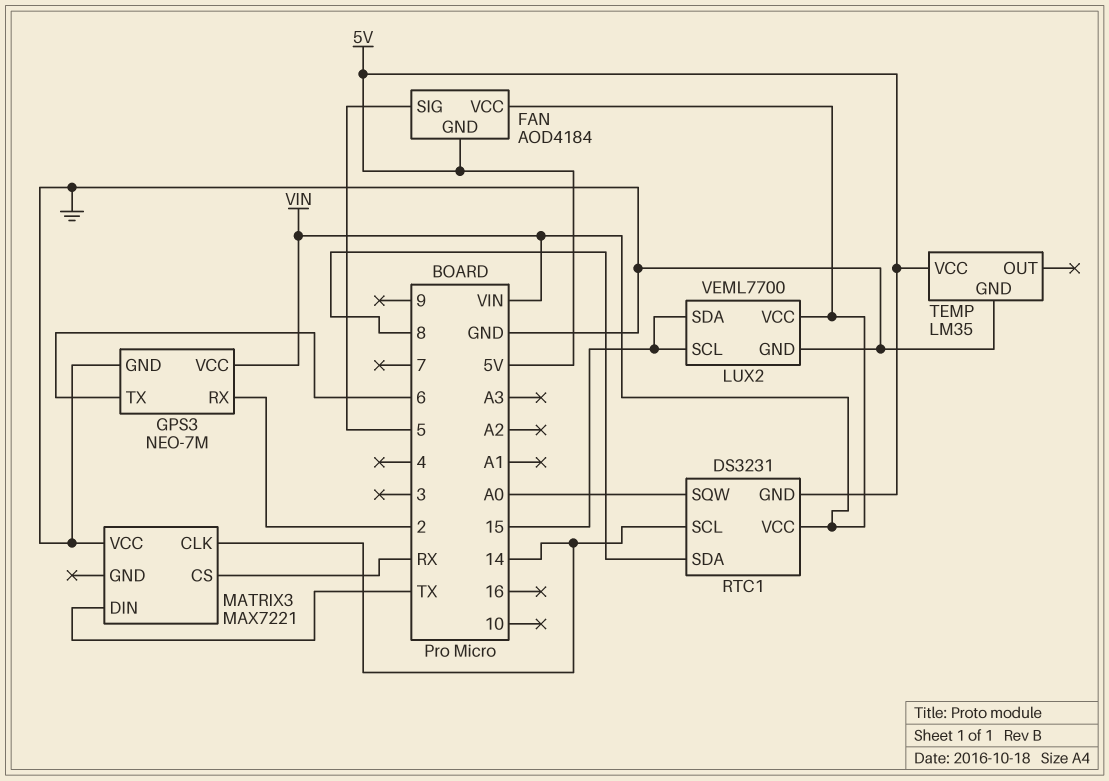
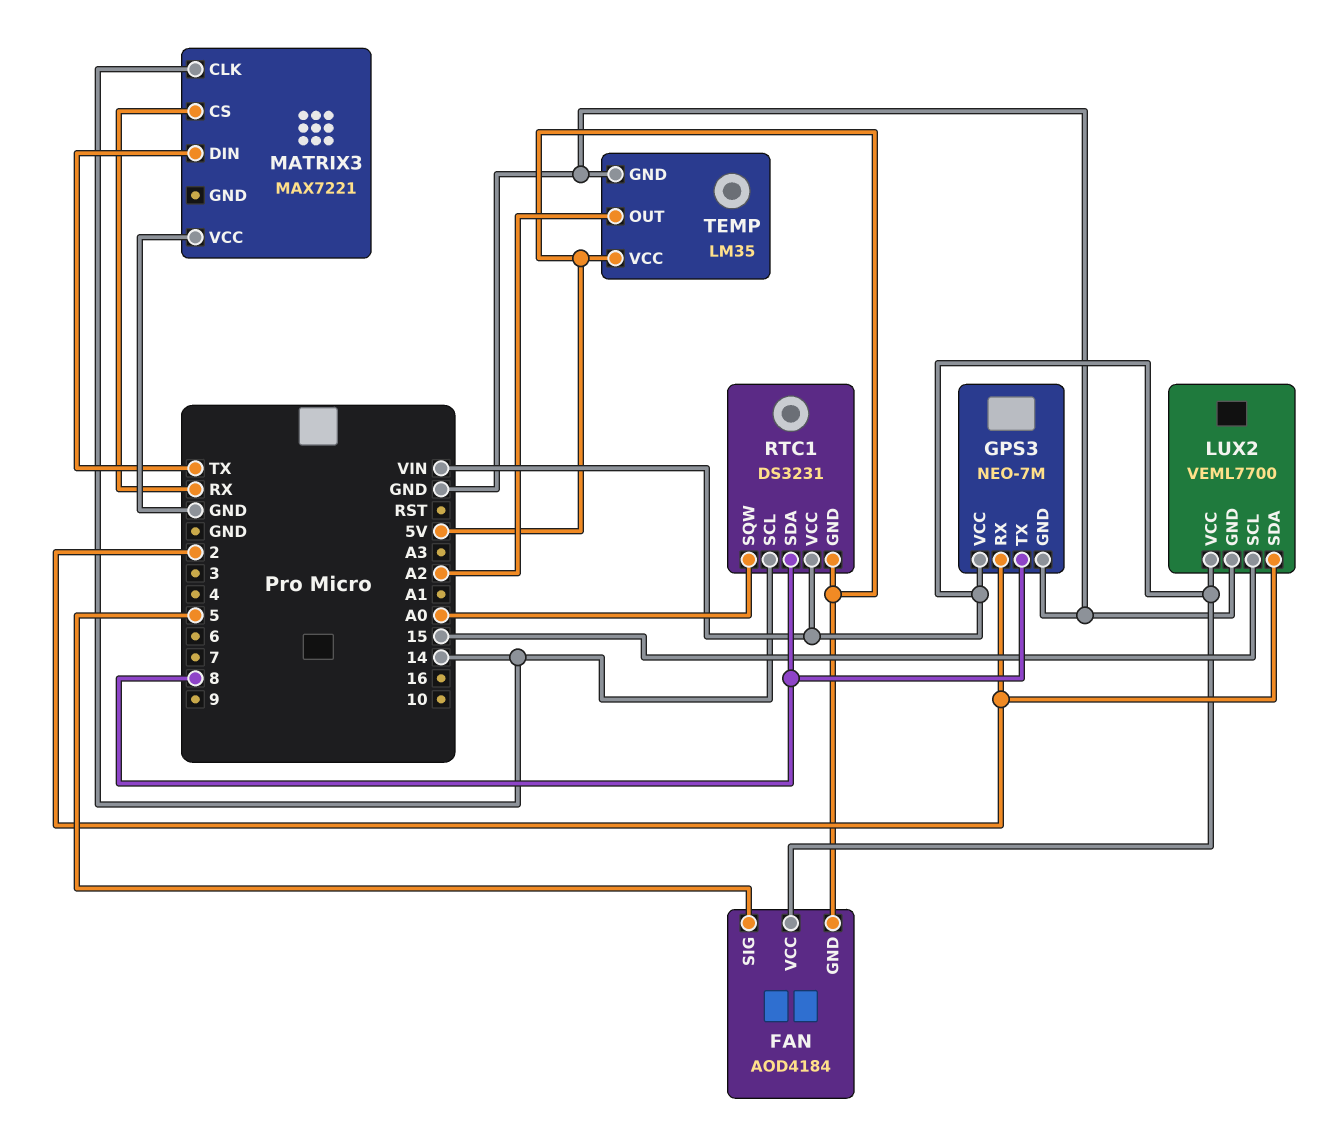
GPS3 pin TX: 6 -> 8
LUX2 pin SDA: 15 -> 2
TEMP pin OUT: none -> A2

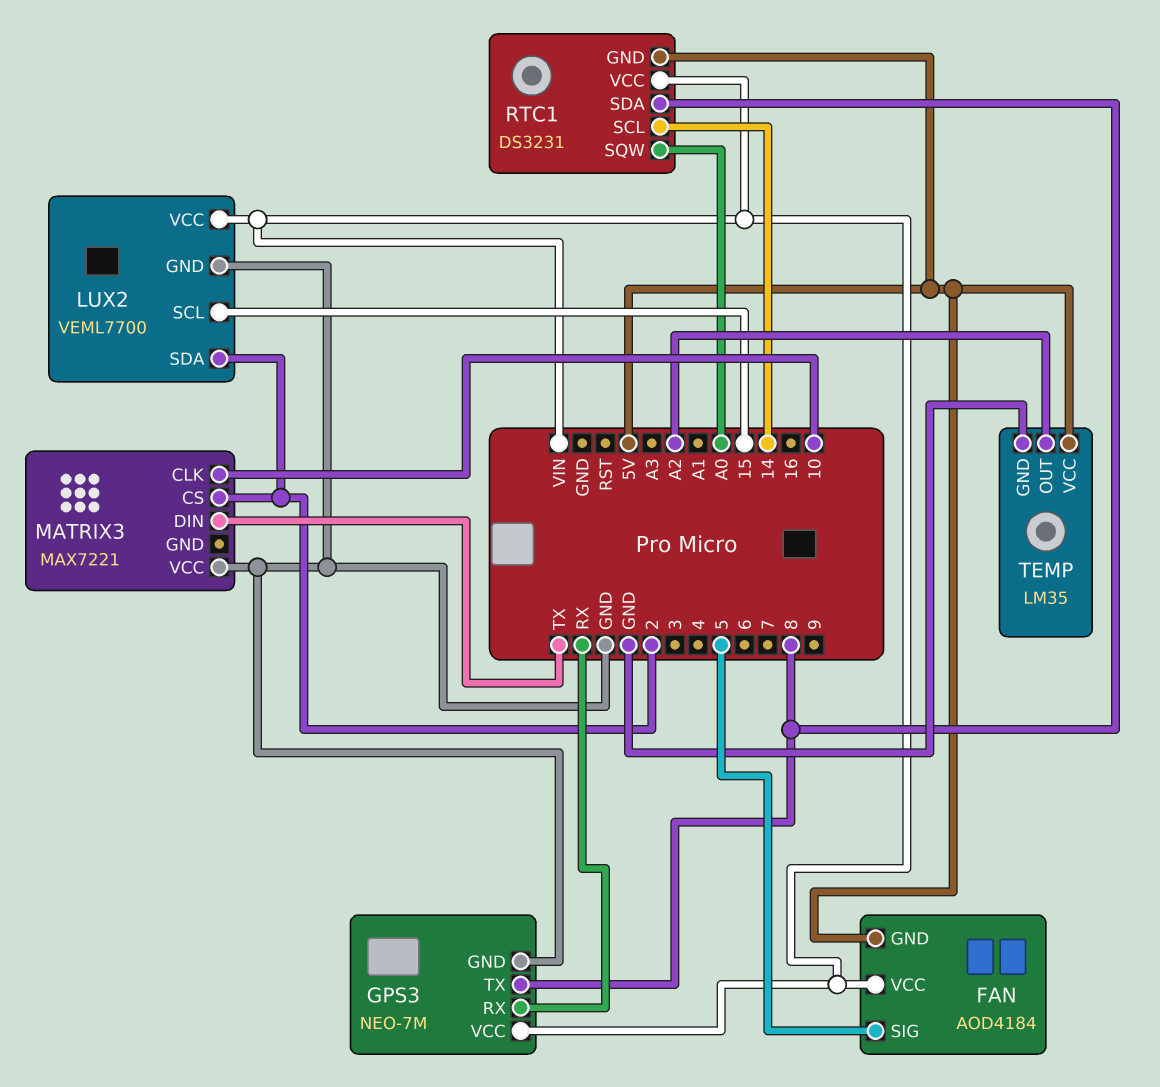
GPS3 pin RX: 2 -> RX
MATRIX3 pin CLK: 14 -> 10
MATRIX3 pin CS: RX -> 2

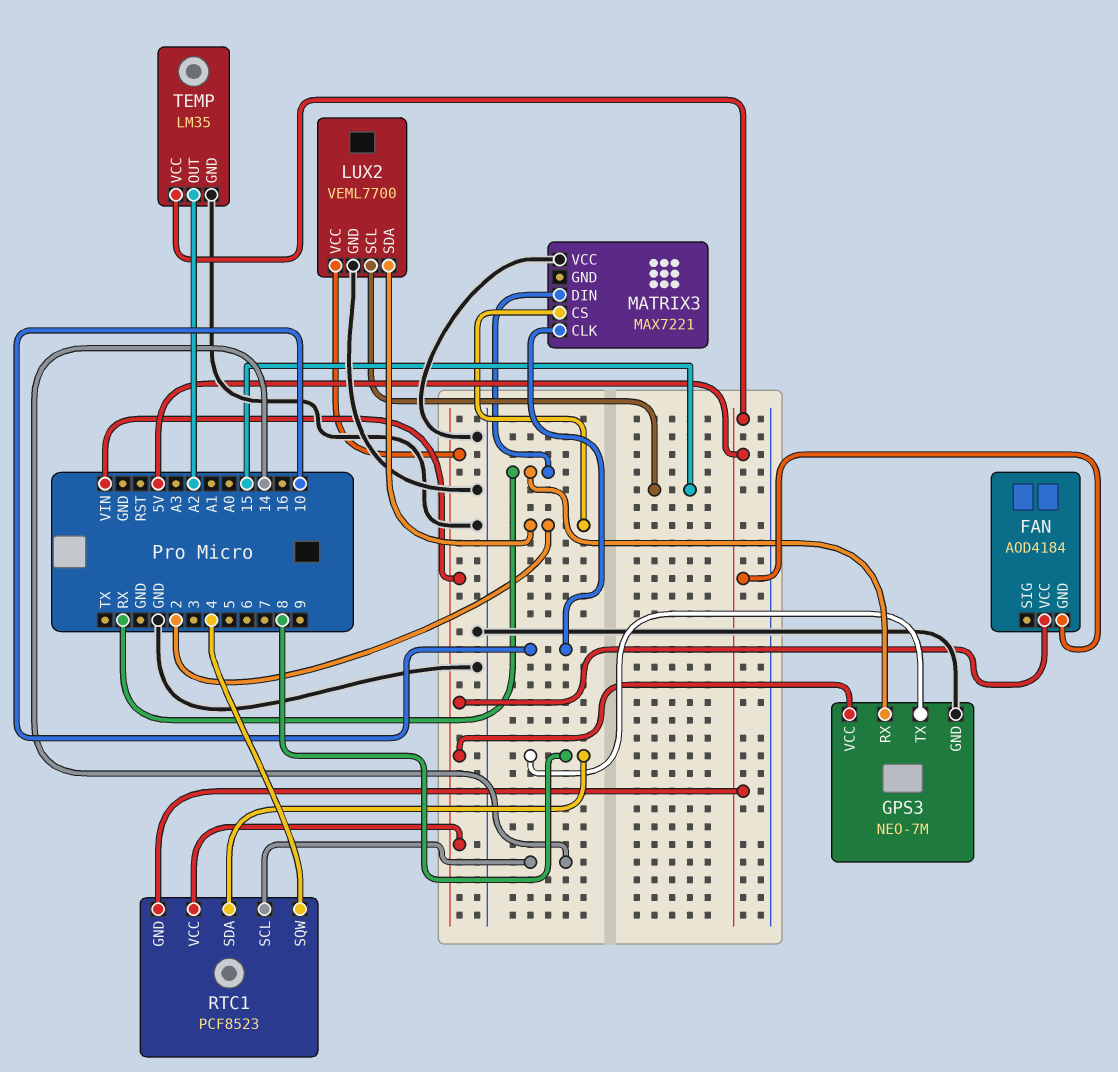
FAN pin SIG: 5 -> none
MATRIX3 pin DIN: TX -> RX
RTC1: DS3231 -> PCF8523
RTC1 pin SQW: A0 -> 4

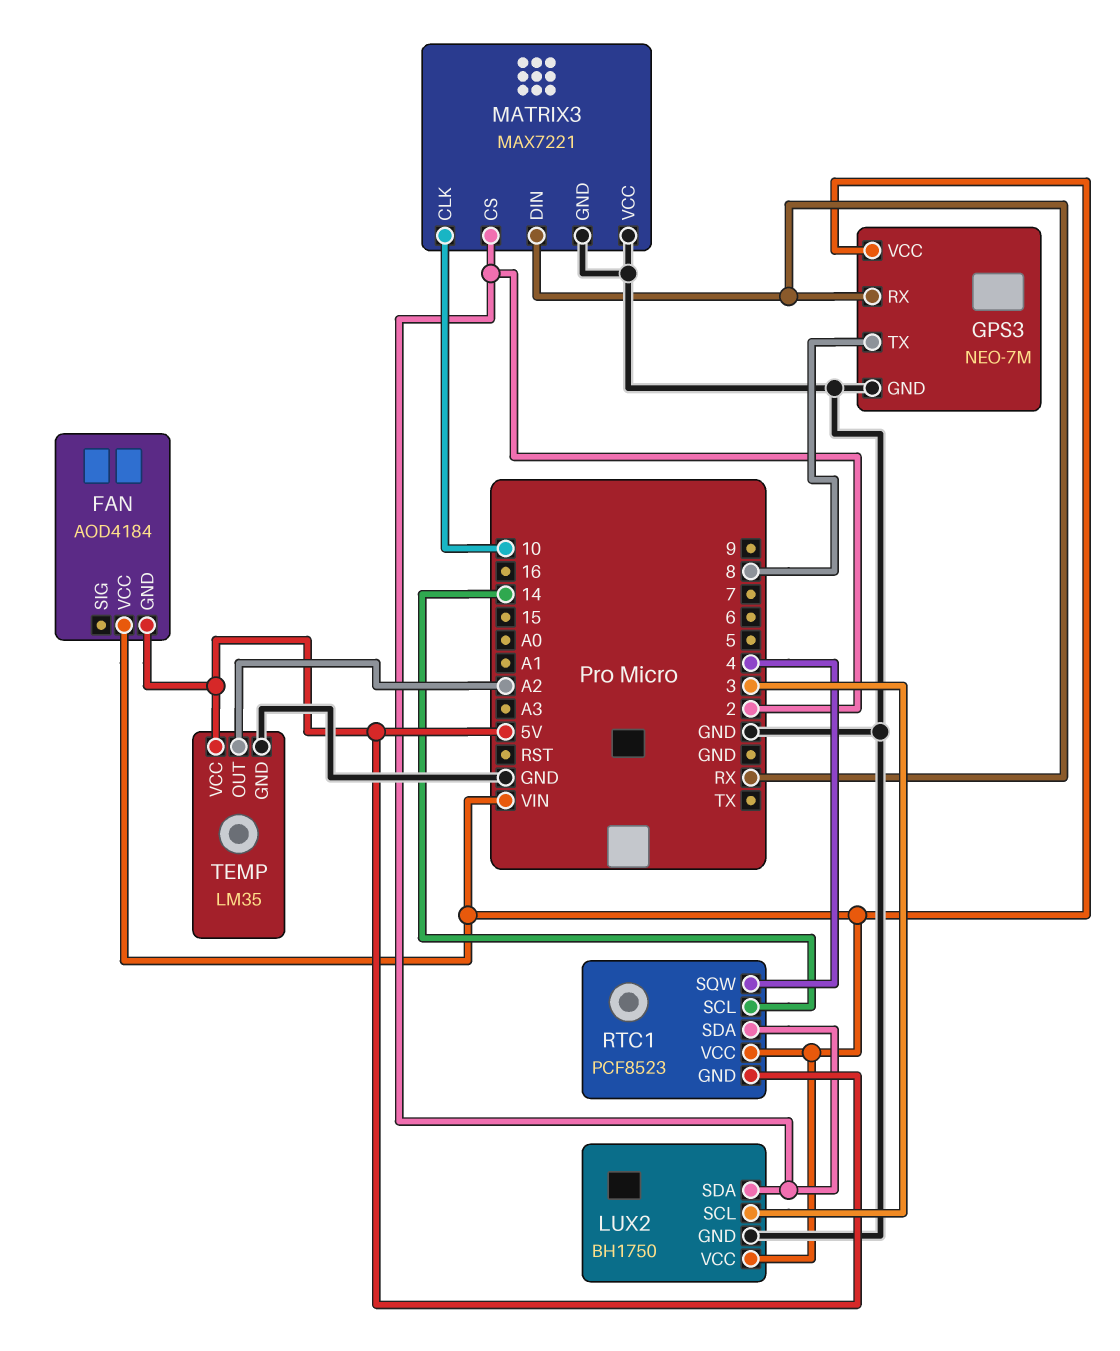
LUX2: VEML7700 -> BH1750
LUX2 pin SCL: 15 -> 3
MATRIX3 pin GND: none -> GND
RTC1 pin SDA: 8 -> 2

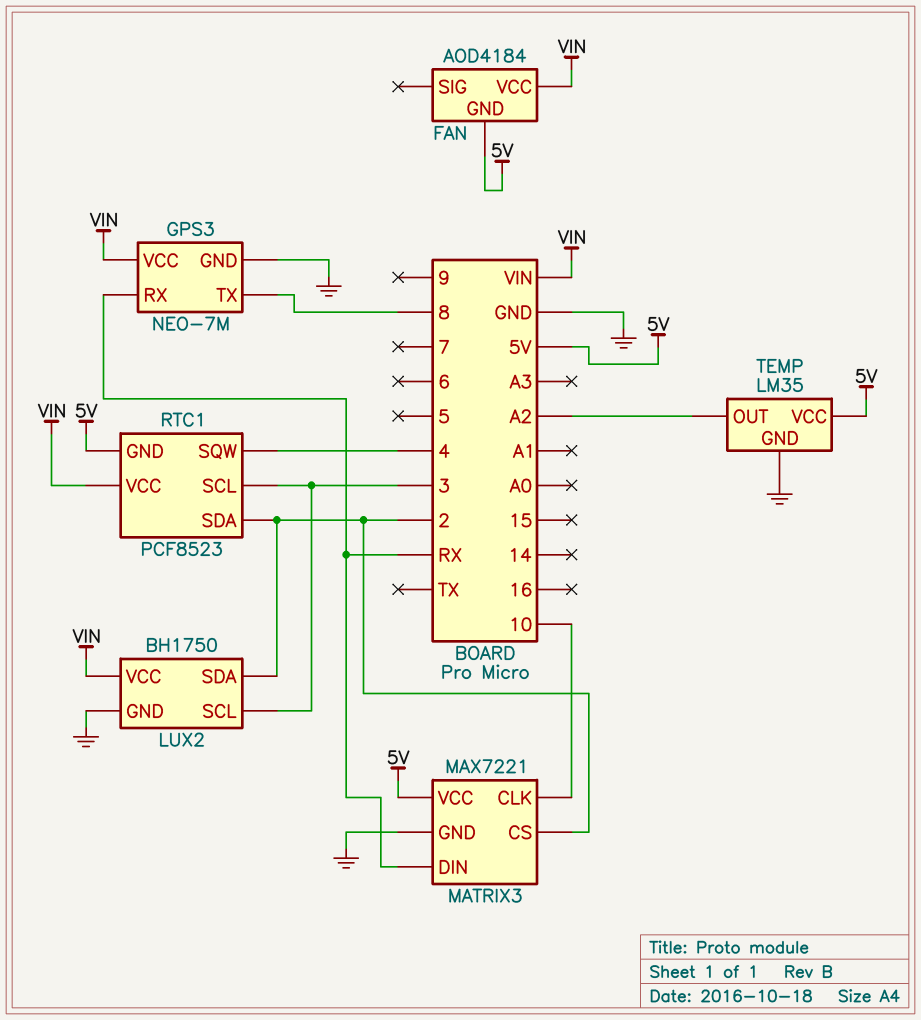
MATRIX3 pin VCC: GND -> 5V
RTC1 pin SCL: 14 -> 3

